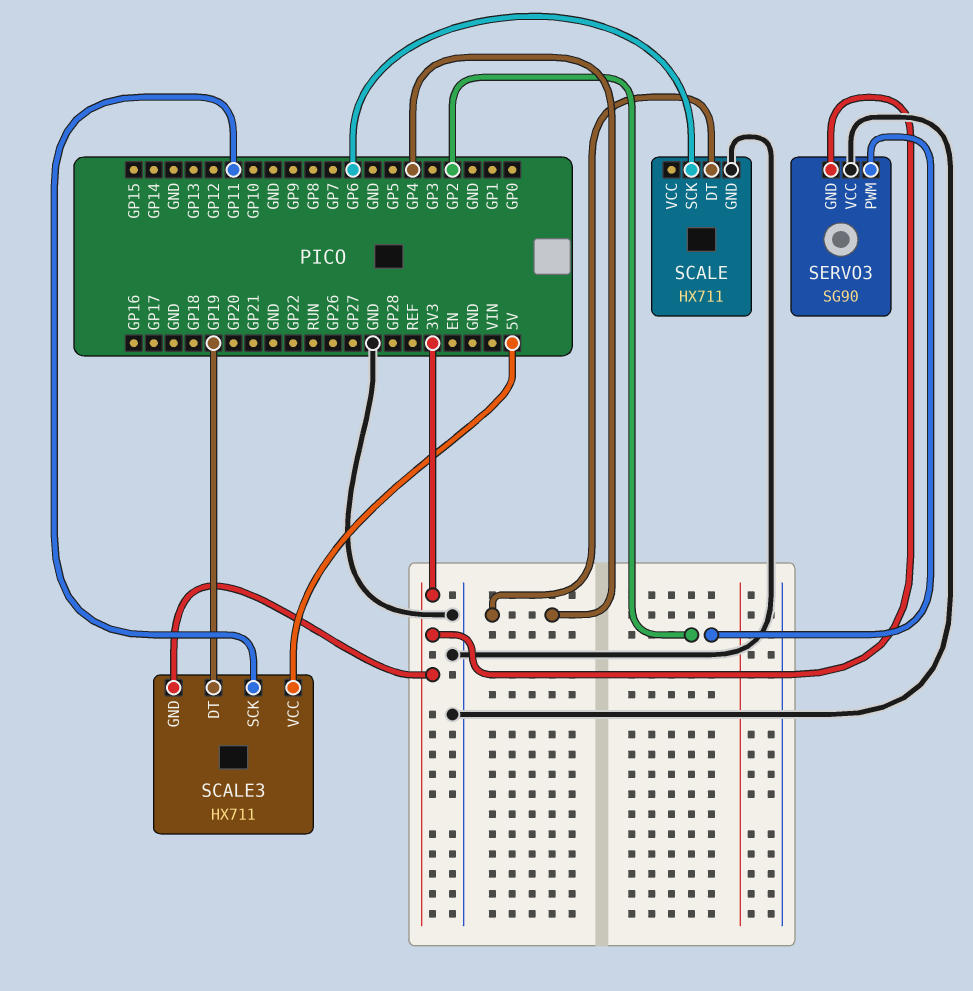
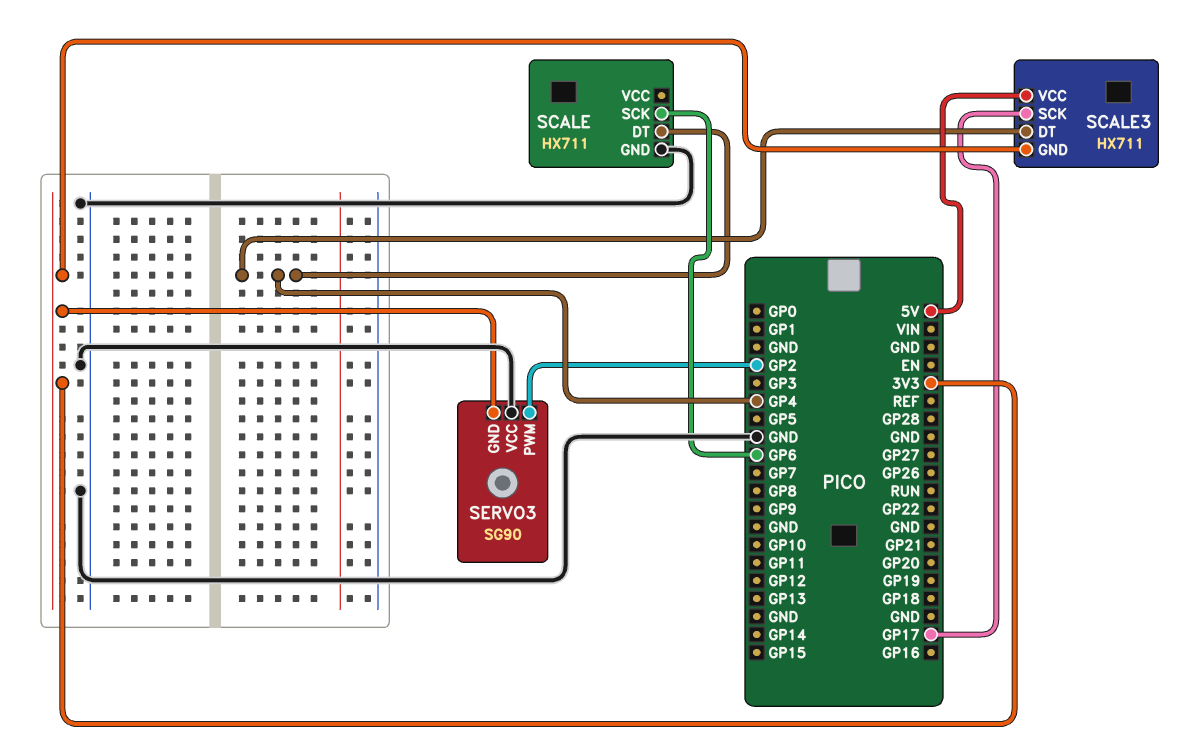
SCALE3 pin DT: GP19 -> GP4
SCALE3 pin SCK: GP11 -> GP17

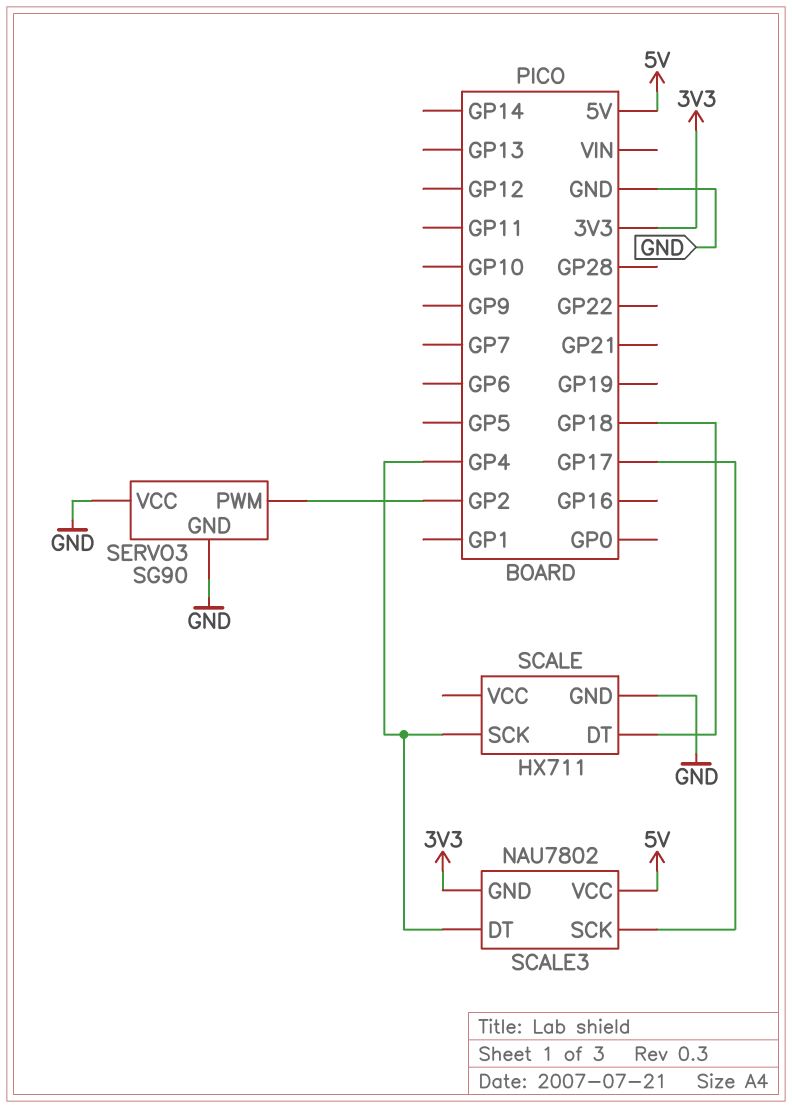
SCALE pin DT: GP4 -> GP18
SCALE pin SCK: GP6 -> GP4
SCALE3: HX711 -> NAU7802
SERVO3 pin GND: 3V3 -> GND

